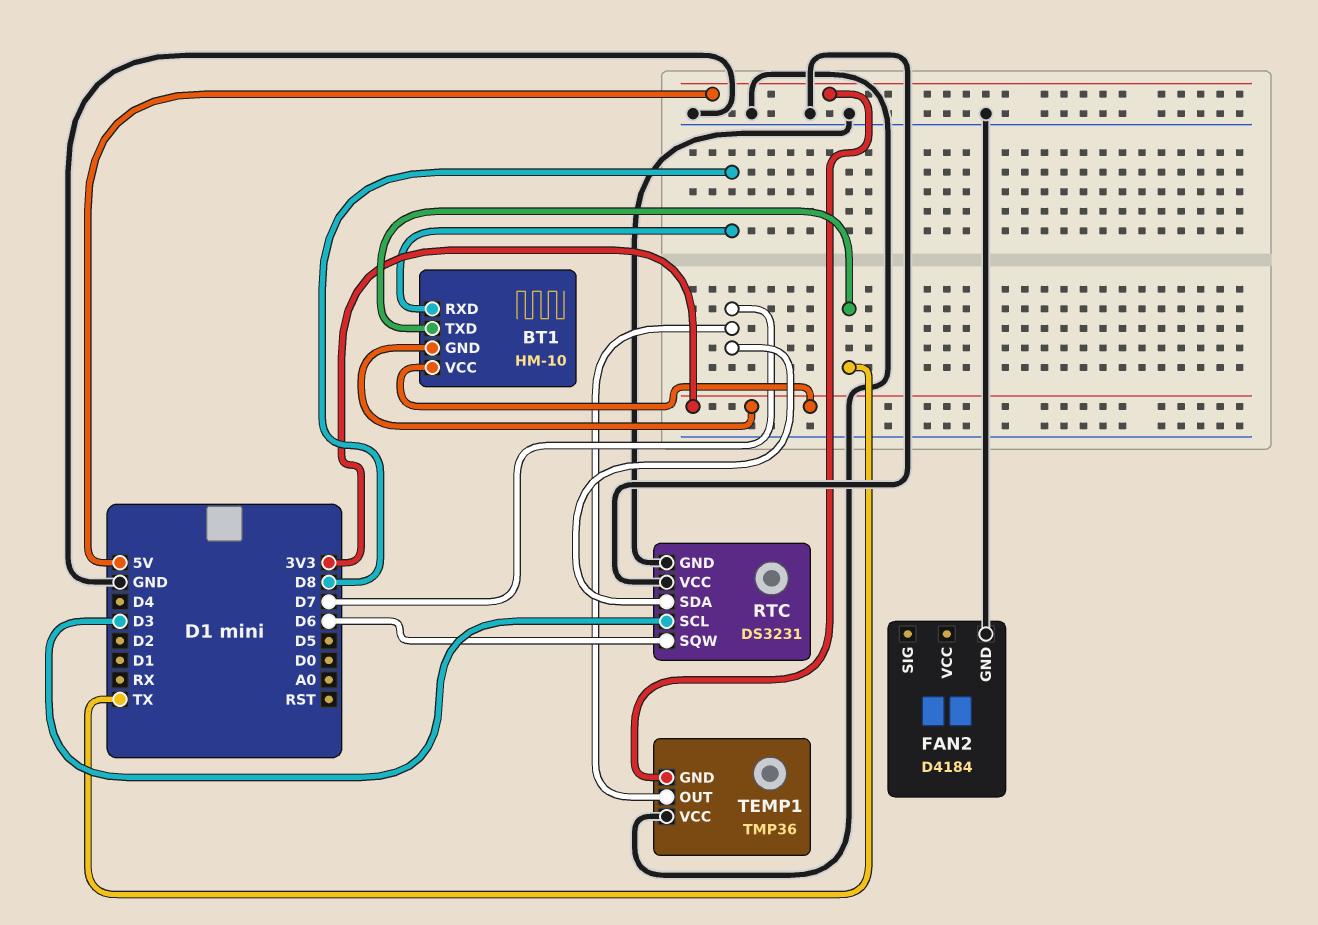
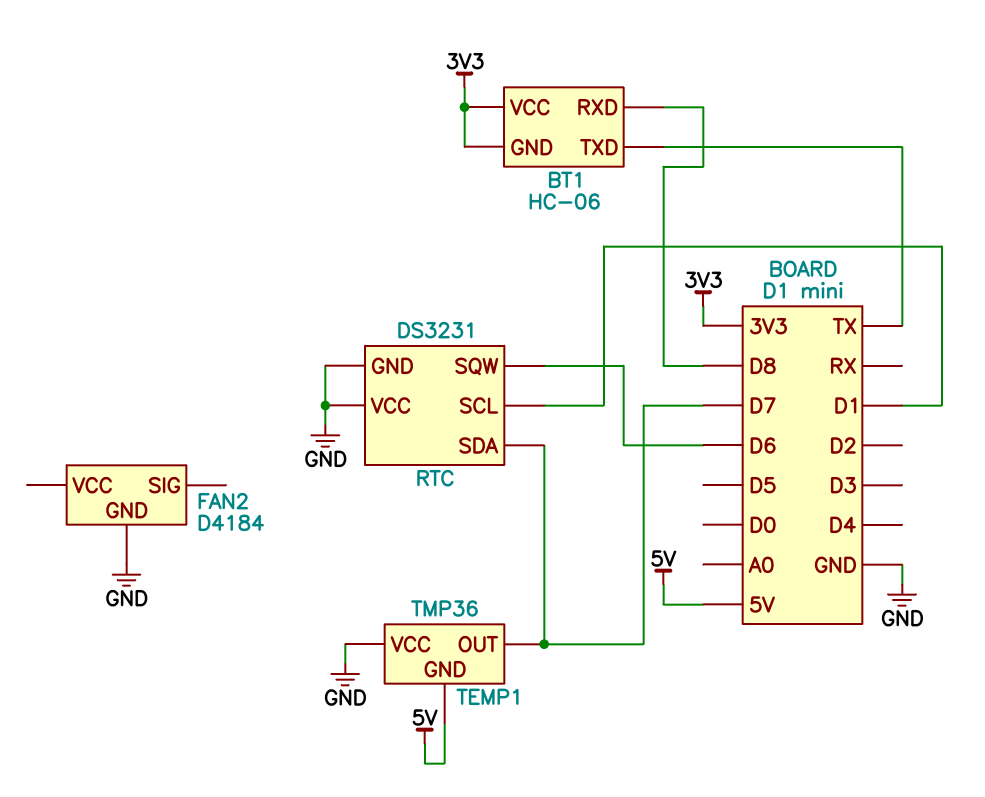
BT1: HM-10 -> HC-06
RTC pin SCL: D3 -> D1

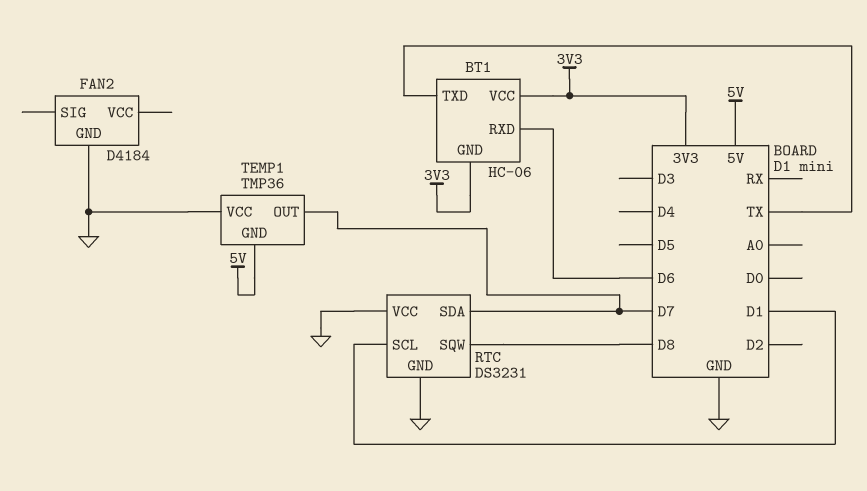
BT1 pin RXD: D8 -> D6
RTC pin SQW: D6 -> D8

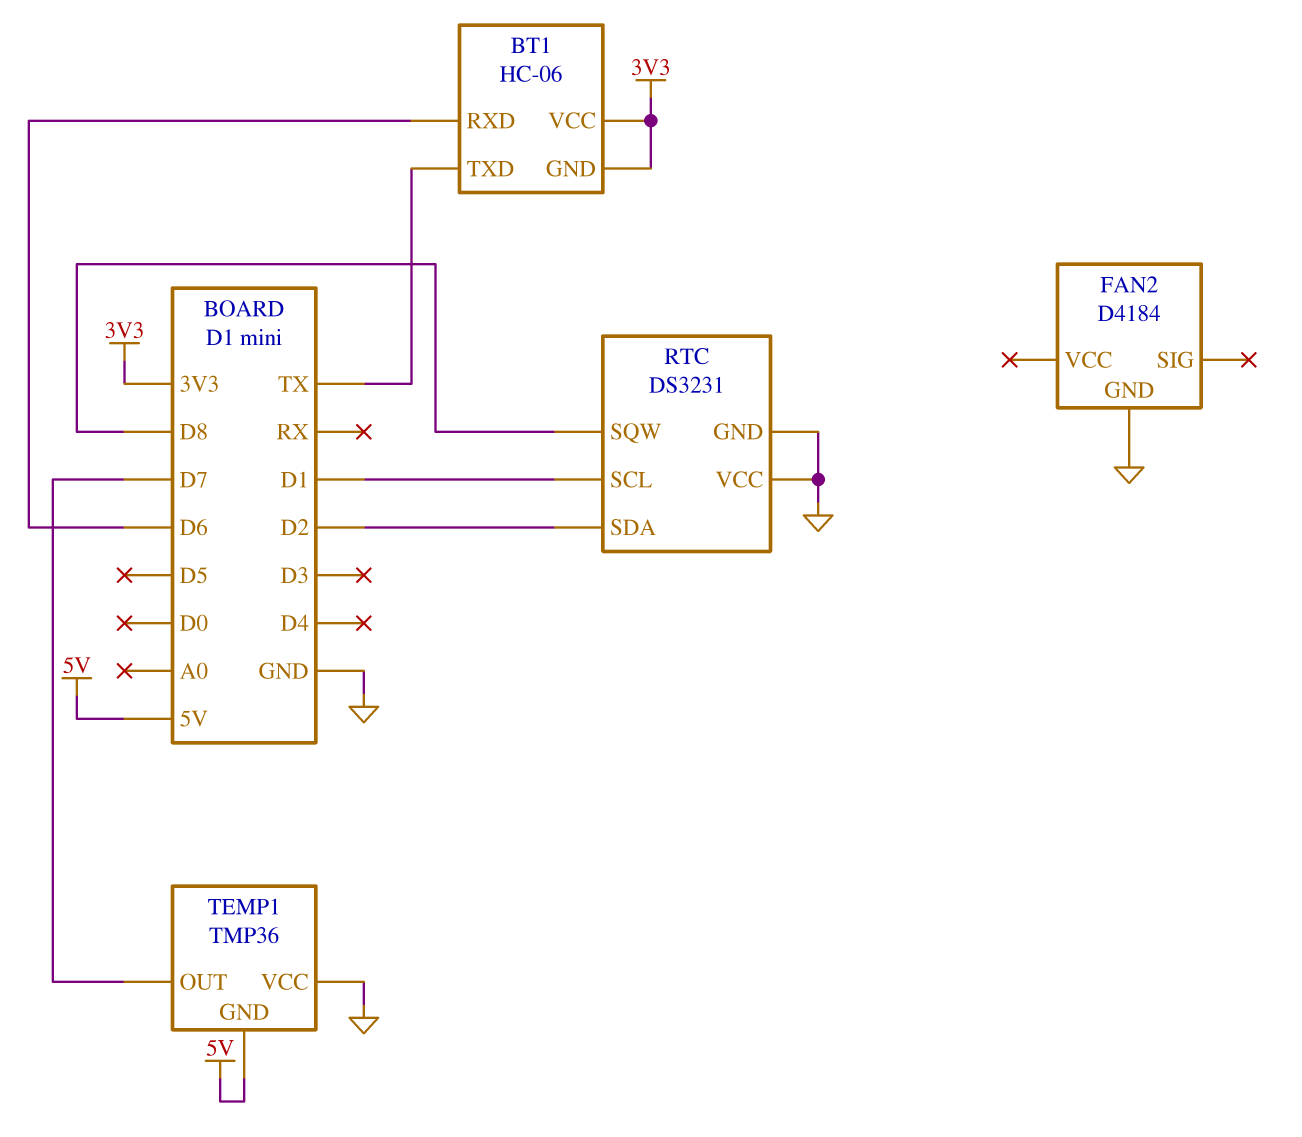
RTC pin SDA: D7 -> D2

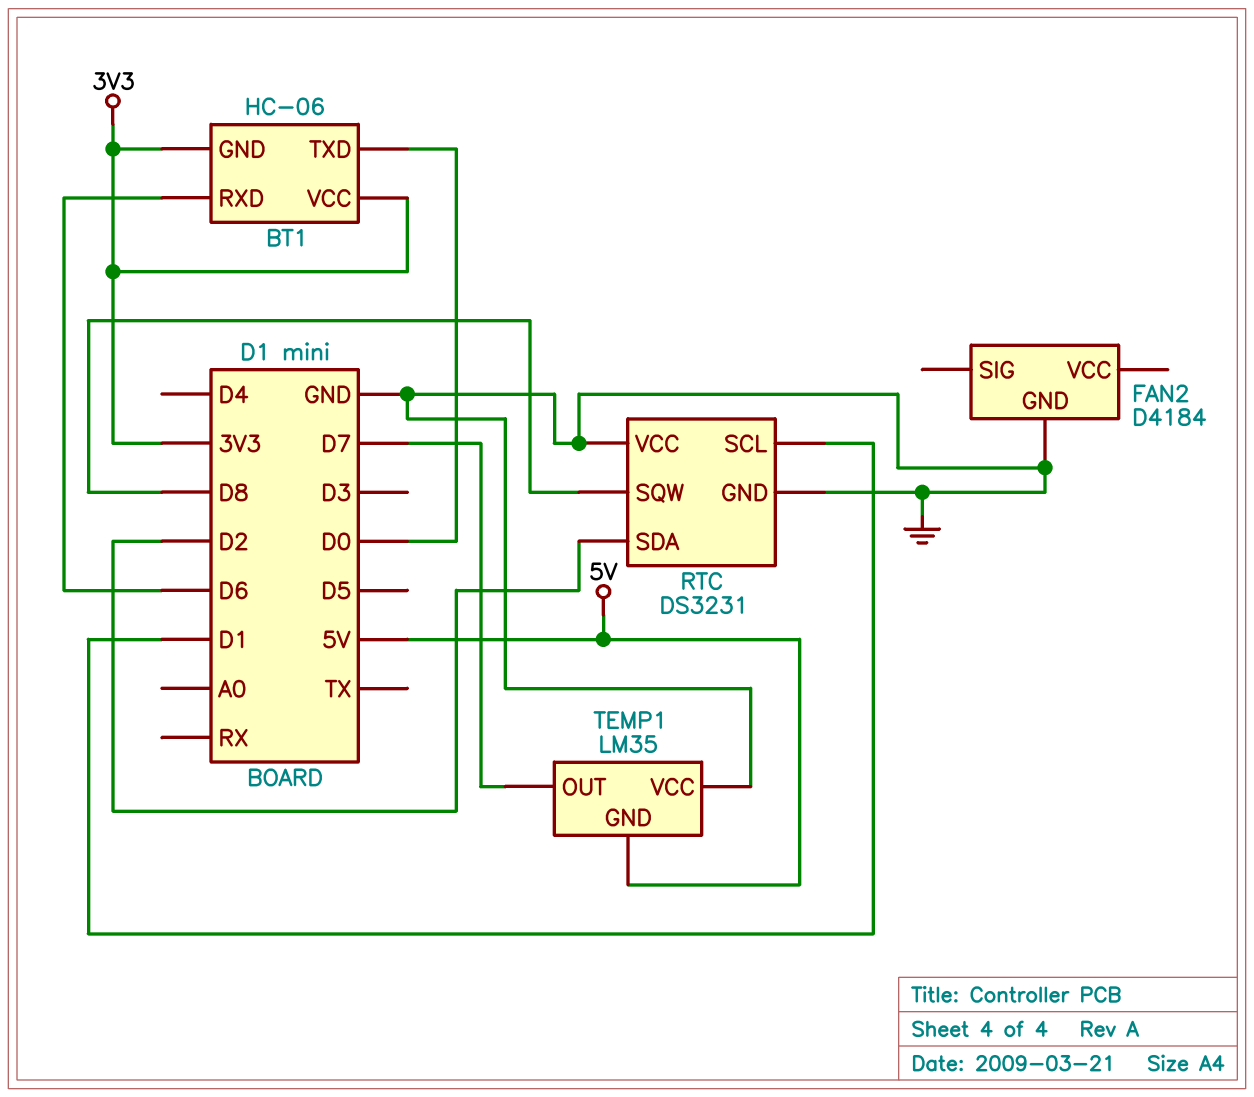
BT1 pin TXD: TX -> D0
TEMP1: TMP36 -> LM35

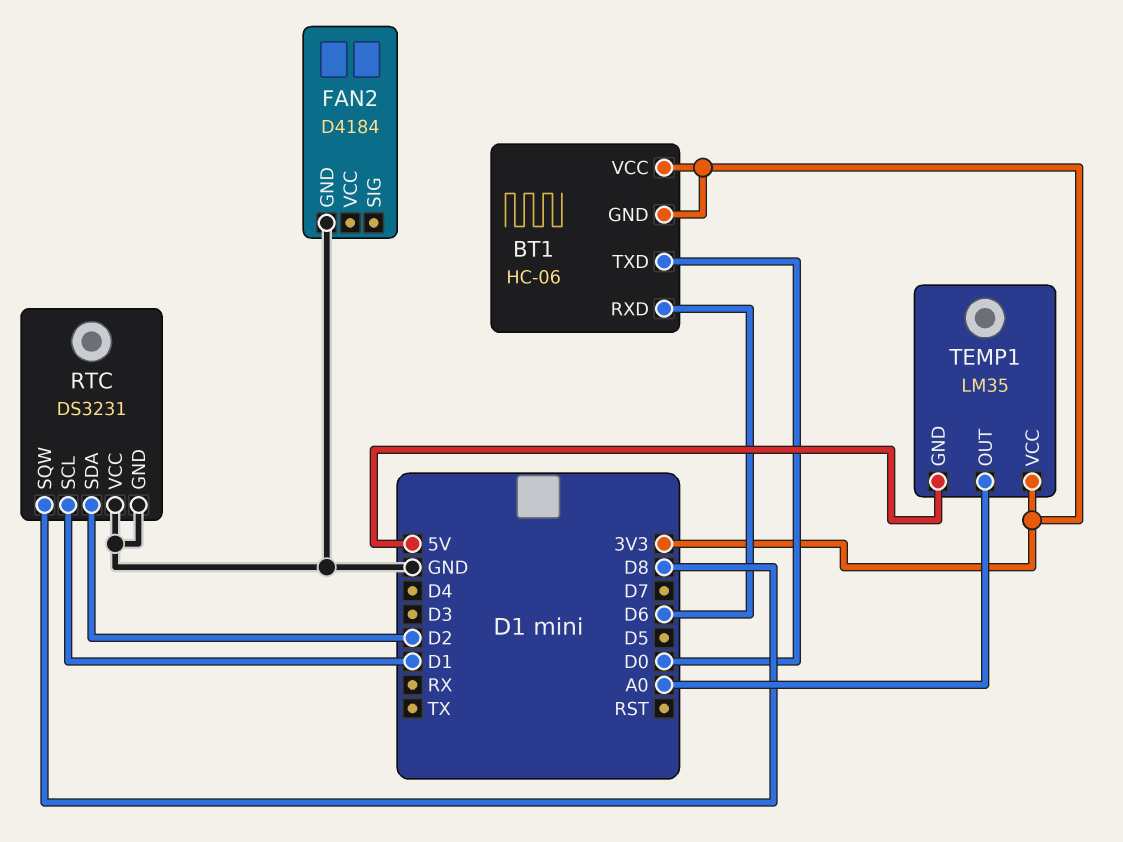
TEMP1 pin OUT: D7 -> A0
TEMP1 pin VCC: GND -> 3V3

